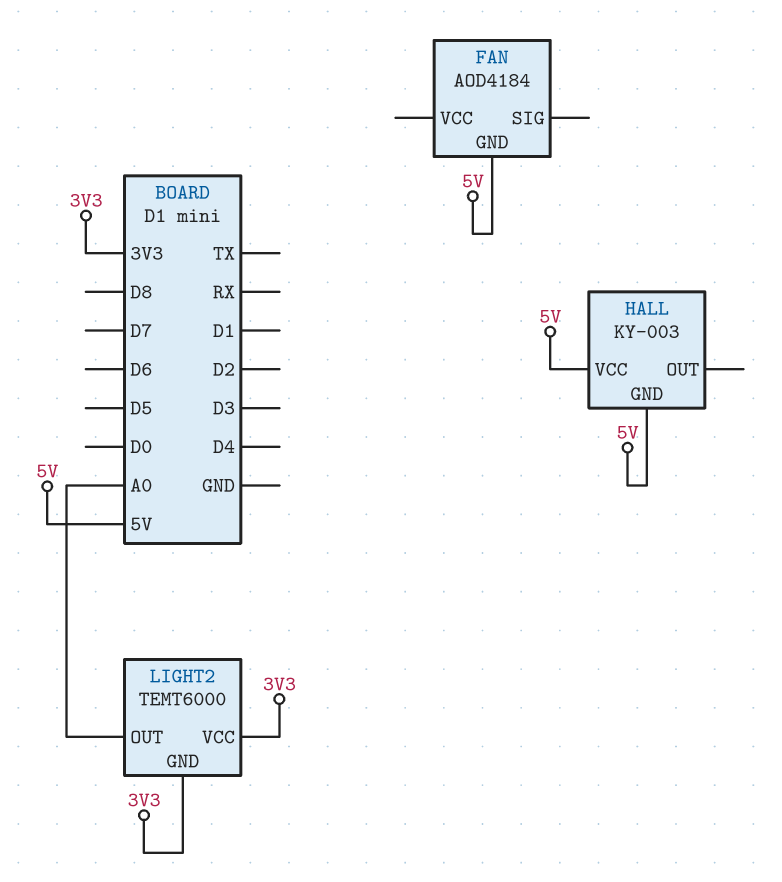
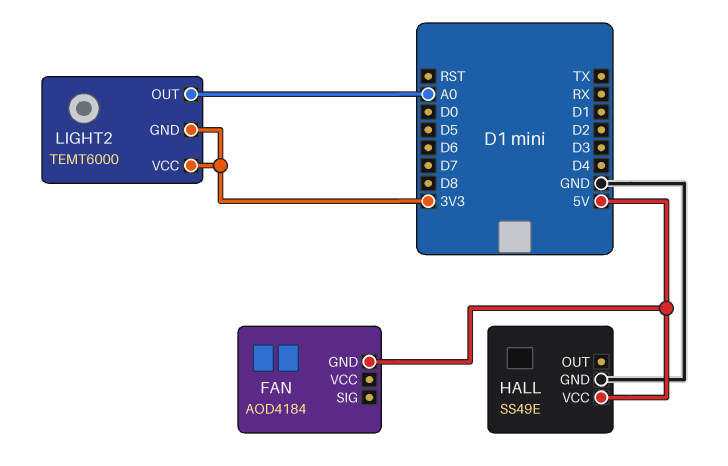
HALL: KY-003 -> SS49E
HALL pin GND: 5V -> GND

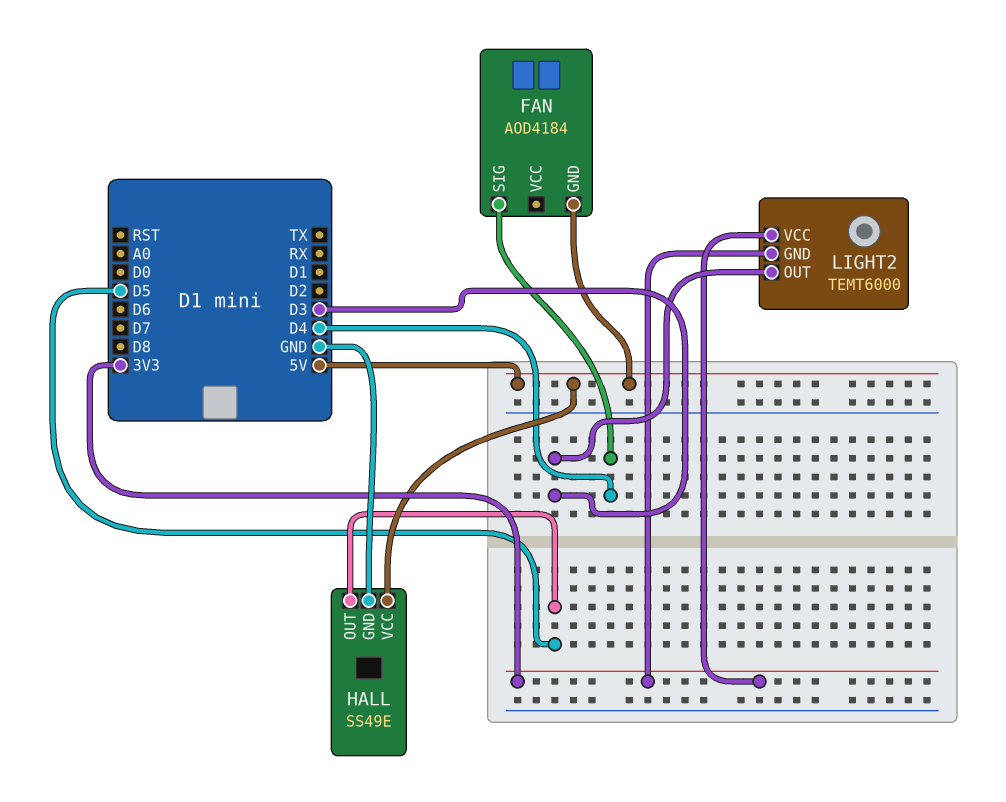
FAN pin SIG: none -> D4
HALL pin OUT: none -> D5
LIGHT2 pin OUT: A0 -> D3

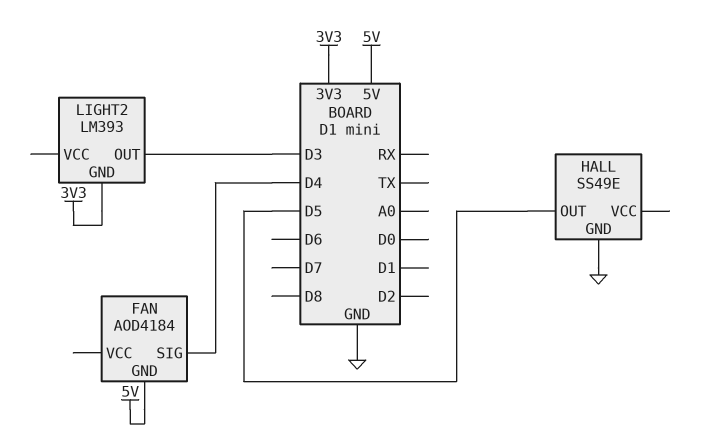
HALL pin VCC: 5V -> none
LIGHT2: TEMT6000 -> LM393
LIGHT2 pin VCC: 3V3 -> none

